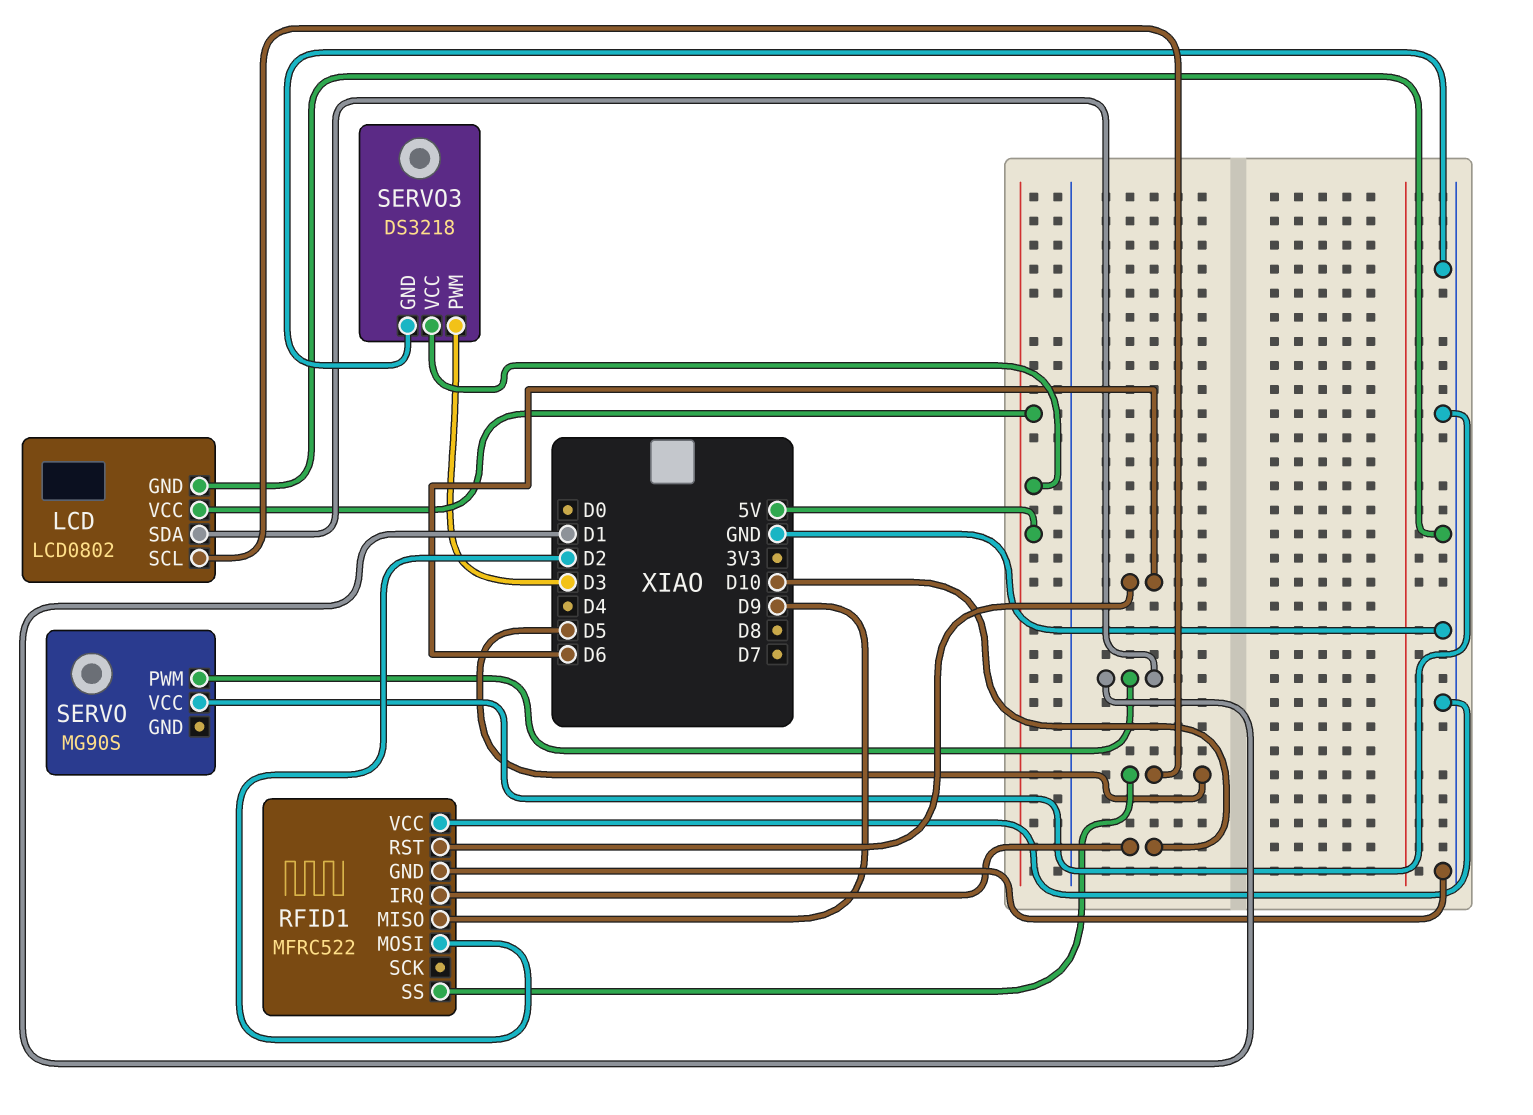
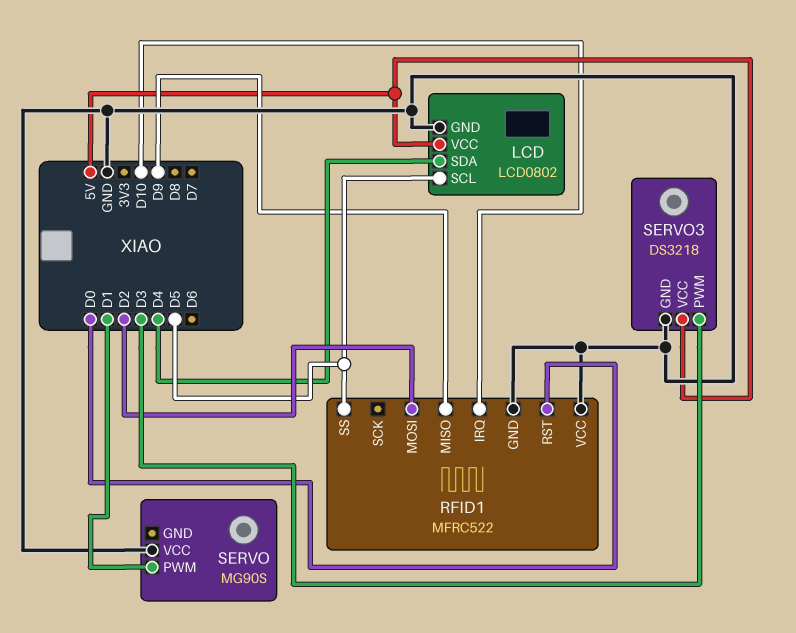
LCD pin SDA: D1 -> D4
RFID1 pin RST: D6 -> D0

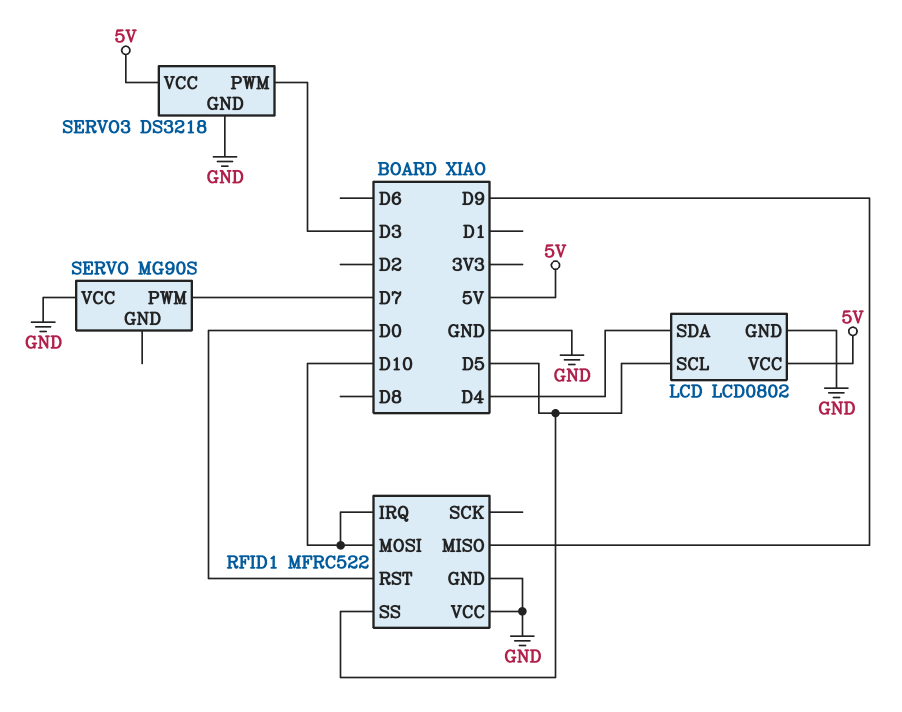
RFID1 pin MOSI: D2 -> D10
SERVO pin PWM: D1 -> D7

